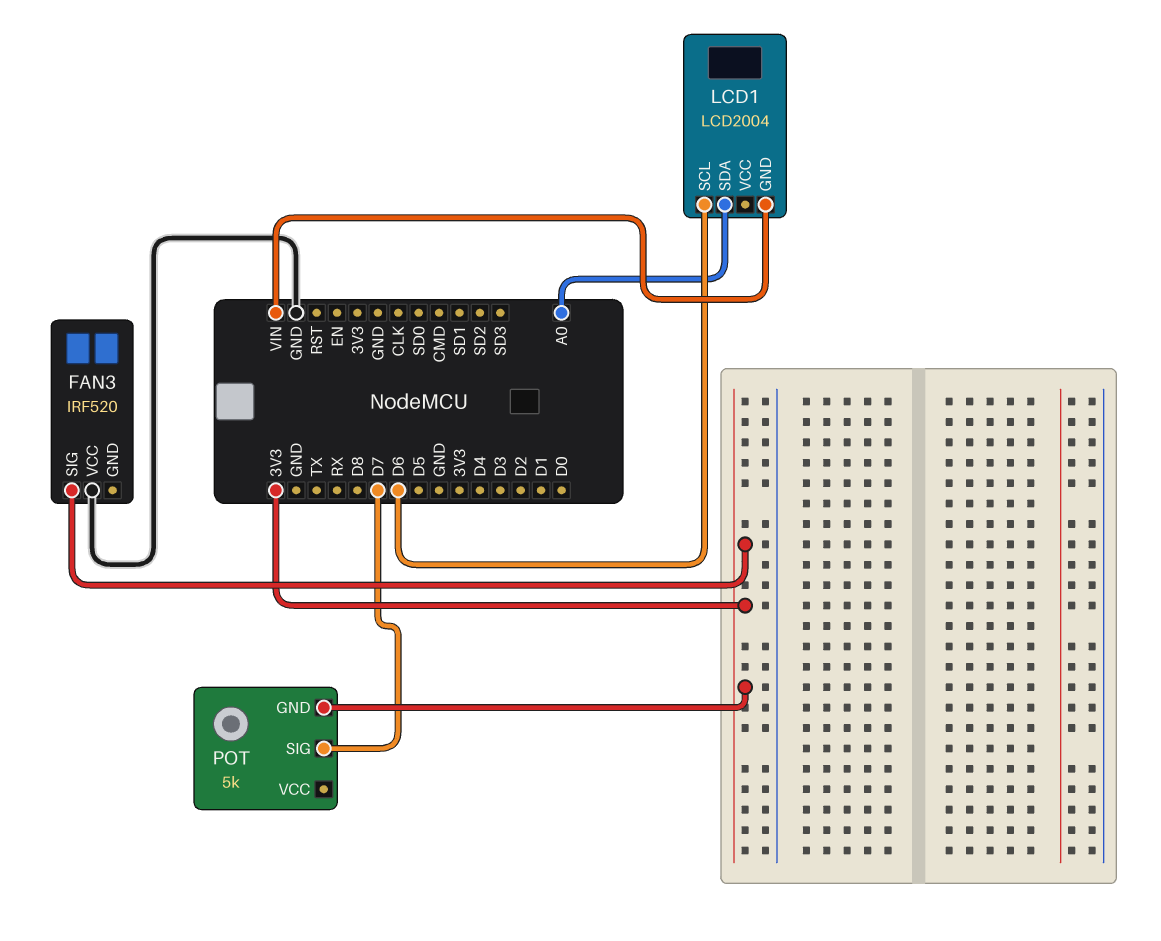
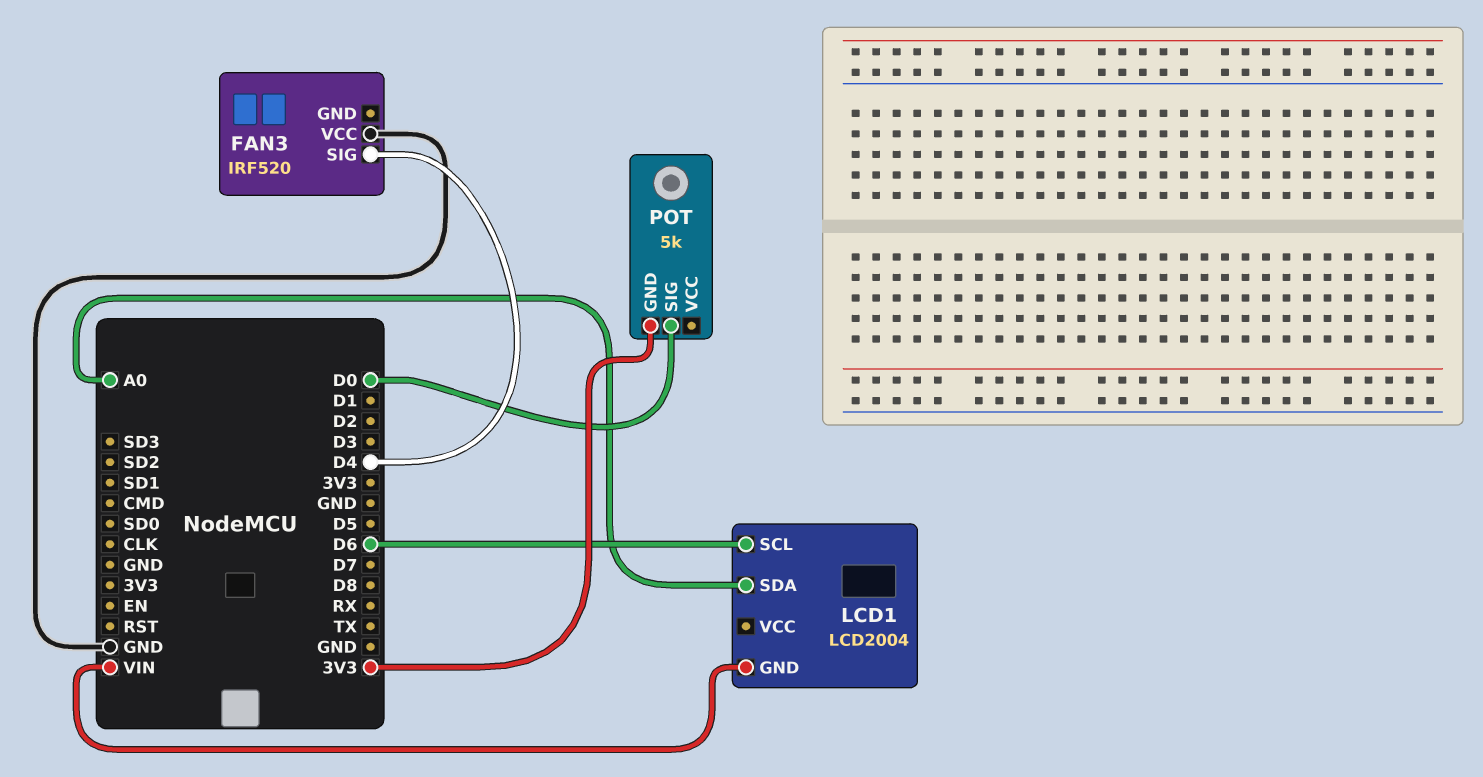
FAN3 pin SIG: 3V3 -> D4
POT pin SIG: D7 -> D0

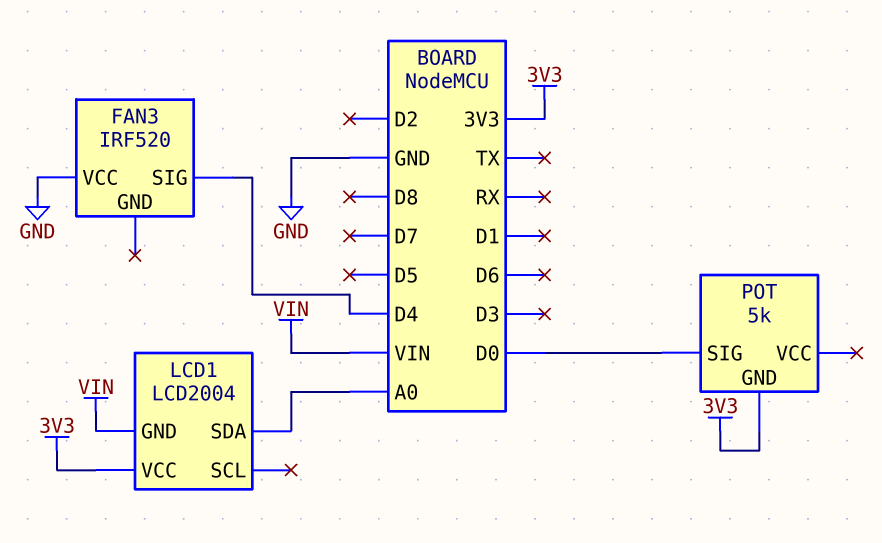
LCD1 pin SCL: D6 -> none
LCD1 pin VCC: none -> 3V3

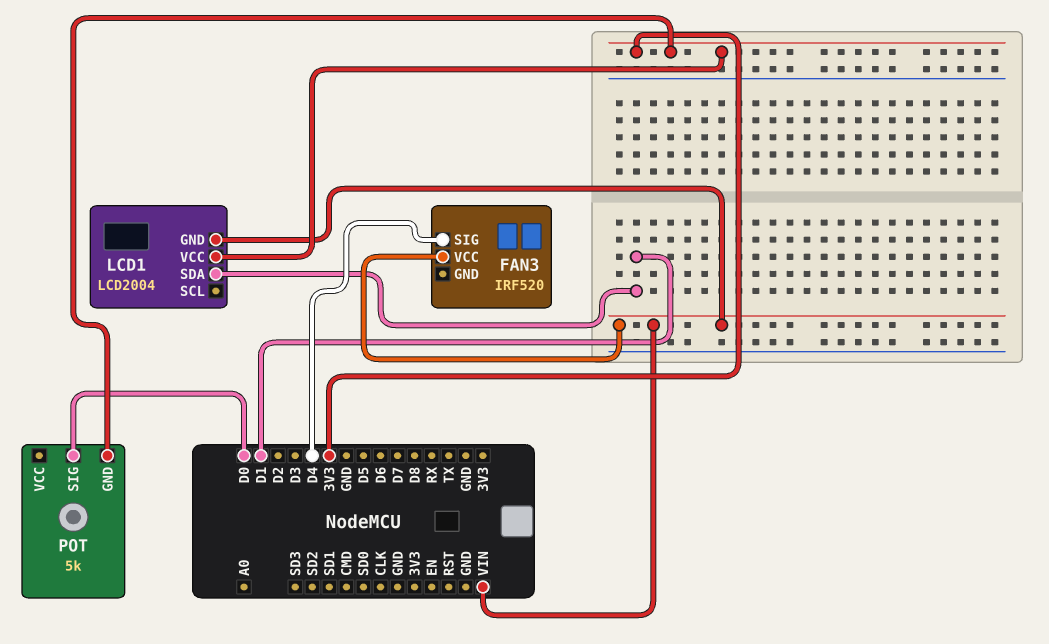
FAN3 pin VCC: GND -> VIN
LCD1 pin SDA: A0 -> D1

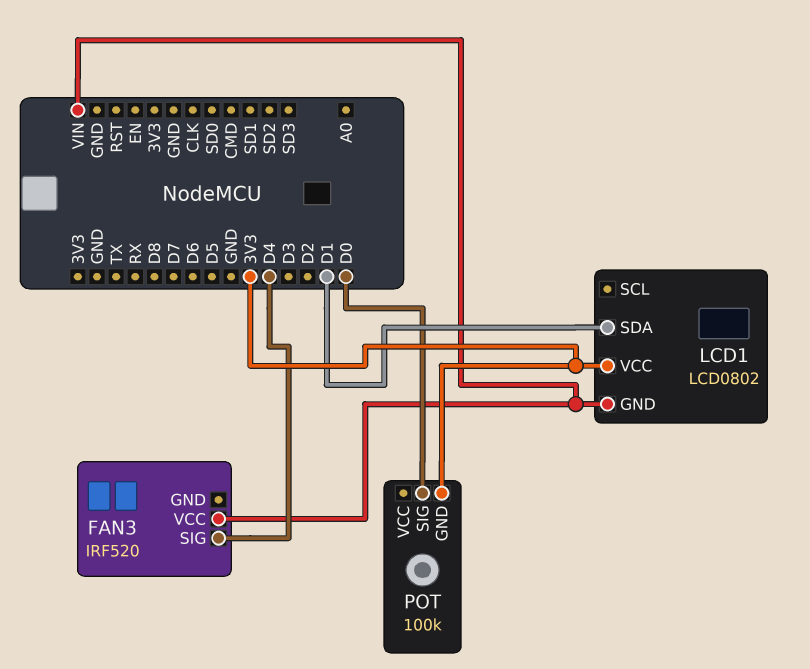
LCD1: LCD2004 -> LCD0802
POT: 5k -> 100k

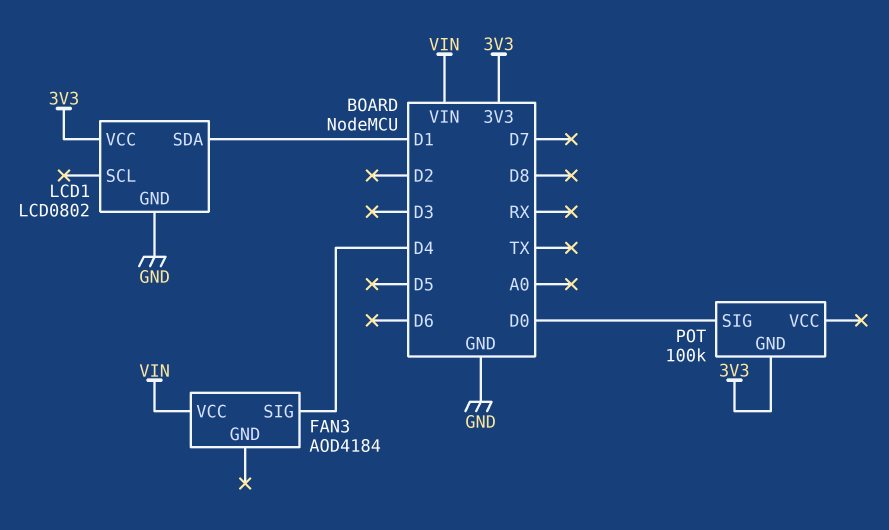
FAN3: IRF520 -> AOD4184
LCD1 pin GND: VIN -> GND

